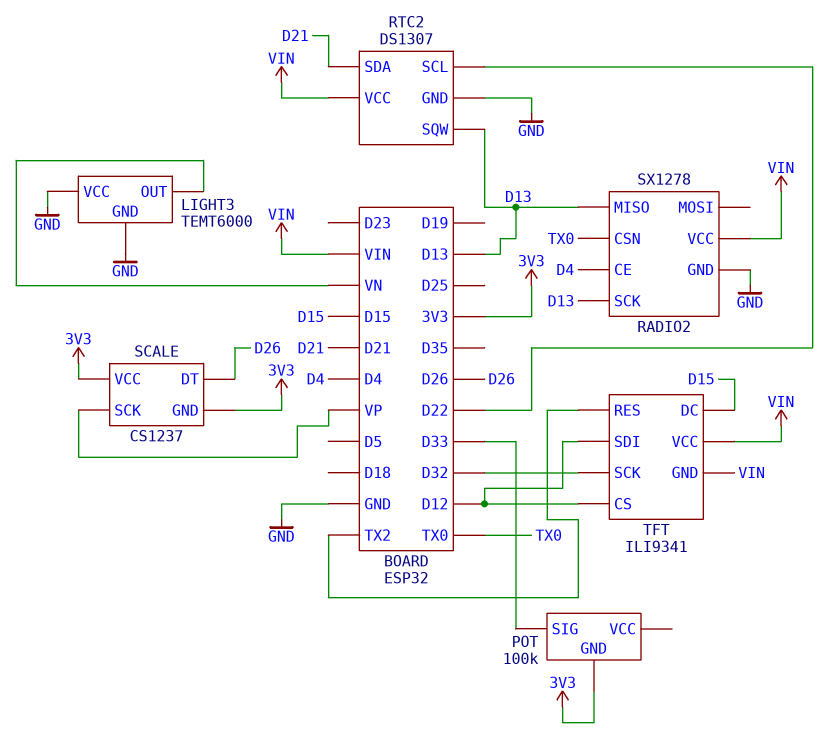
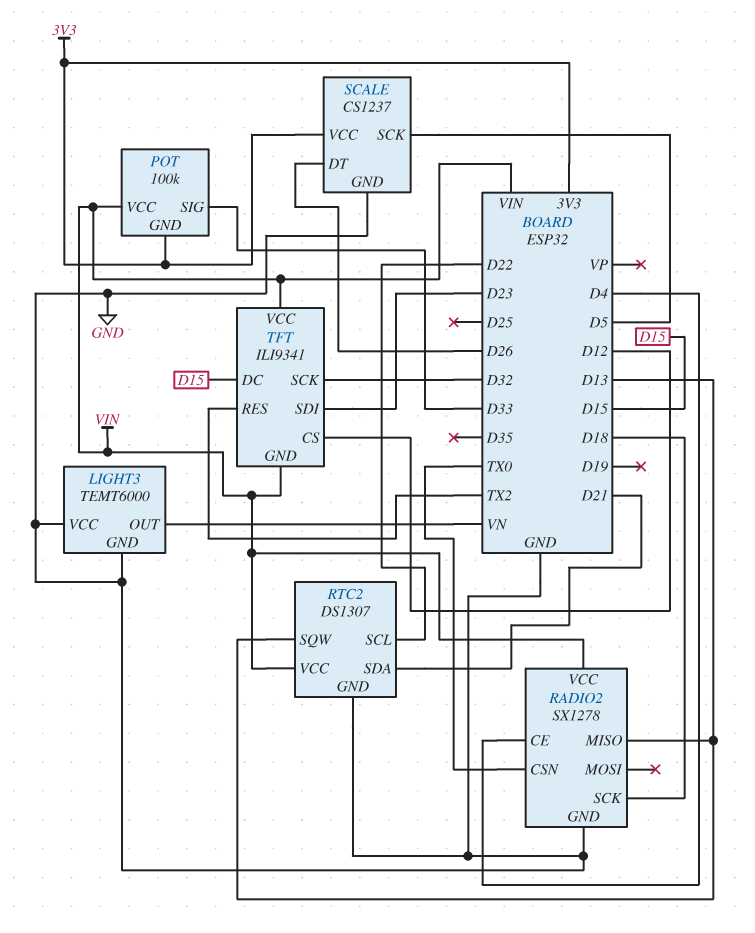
POT pin VCC: none -> VIN
RADIO2 pin SCK: D13 -> D18
SCALE pin GND: 3V3 -> GND
SCALE pin SCK: VP -> D5
TFT pin SDI: D12 -> D23

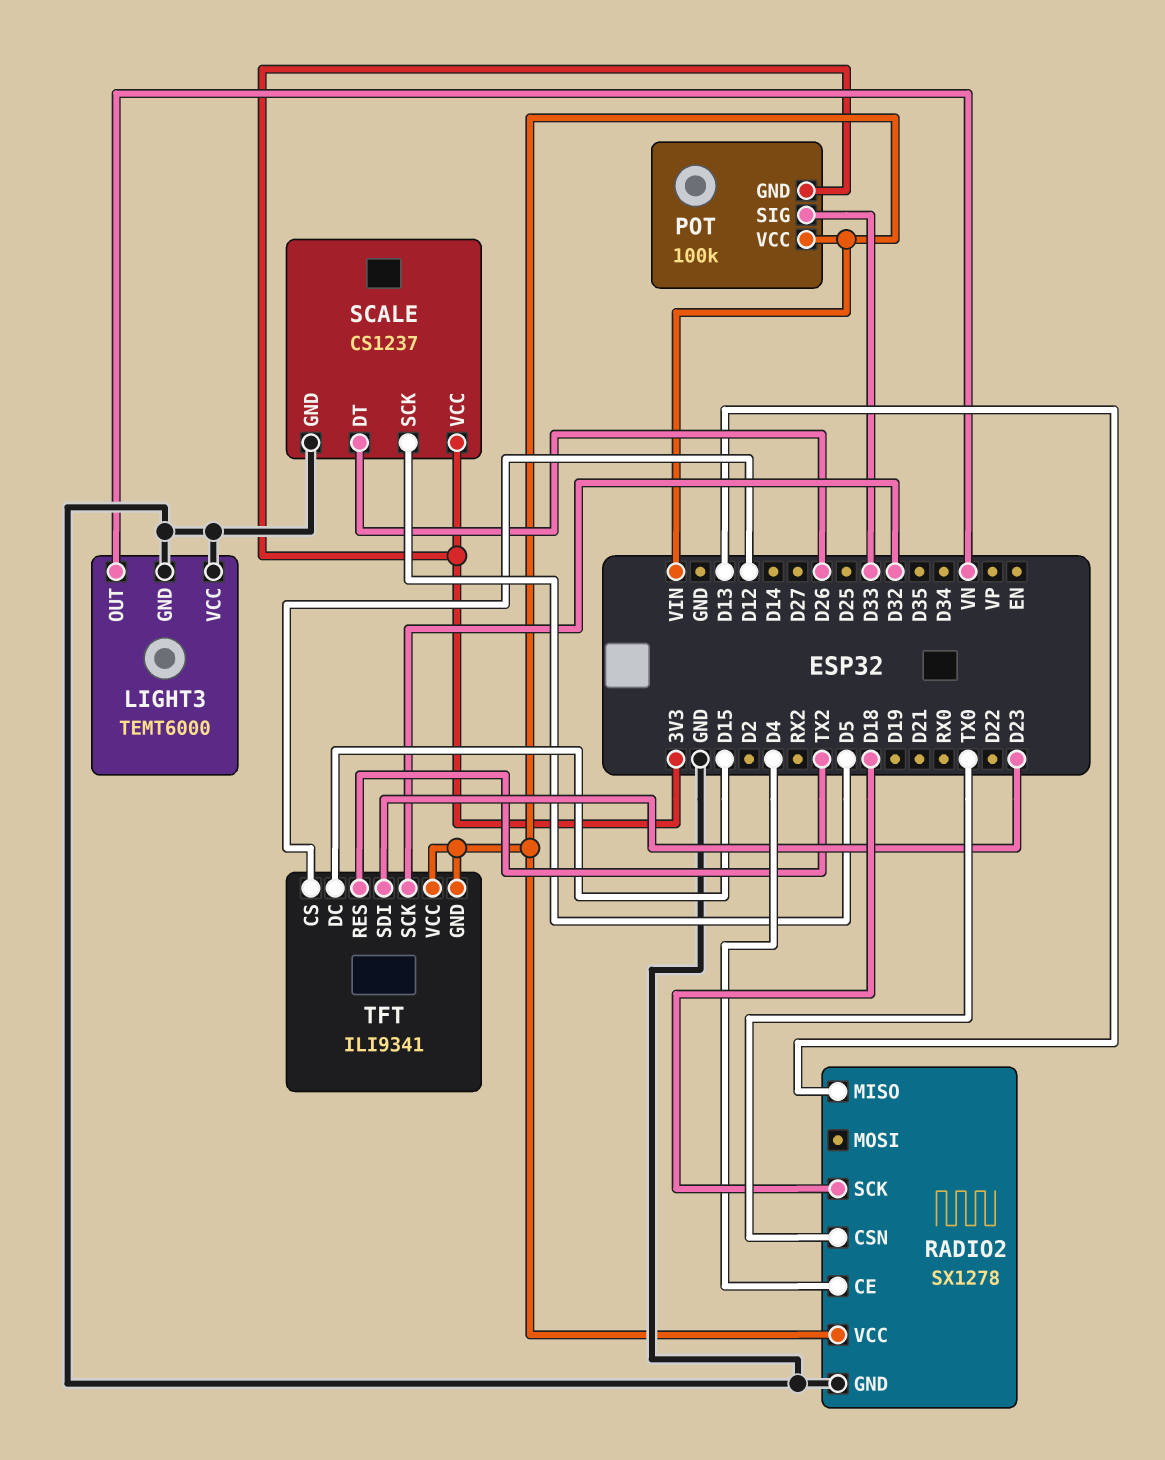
RTC2: DS1307 -> none
RTC2 pin GND: GND -> none
RTC2 pin SCL: D22 -> none
RTC2 pin SDA: D21 -> none
RTC2 pin SQW: D13 -> none
RTC2 pin VCC: VIN -> none

